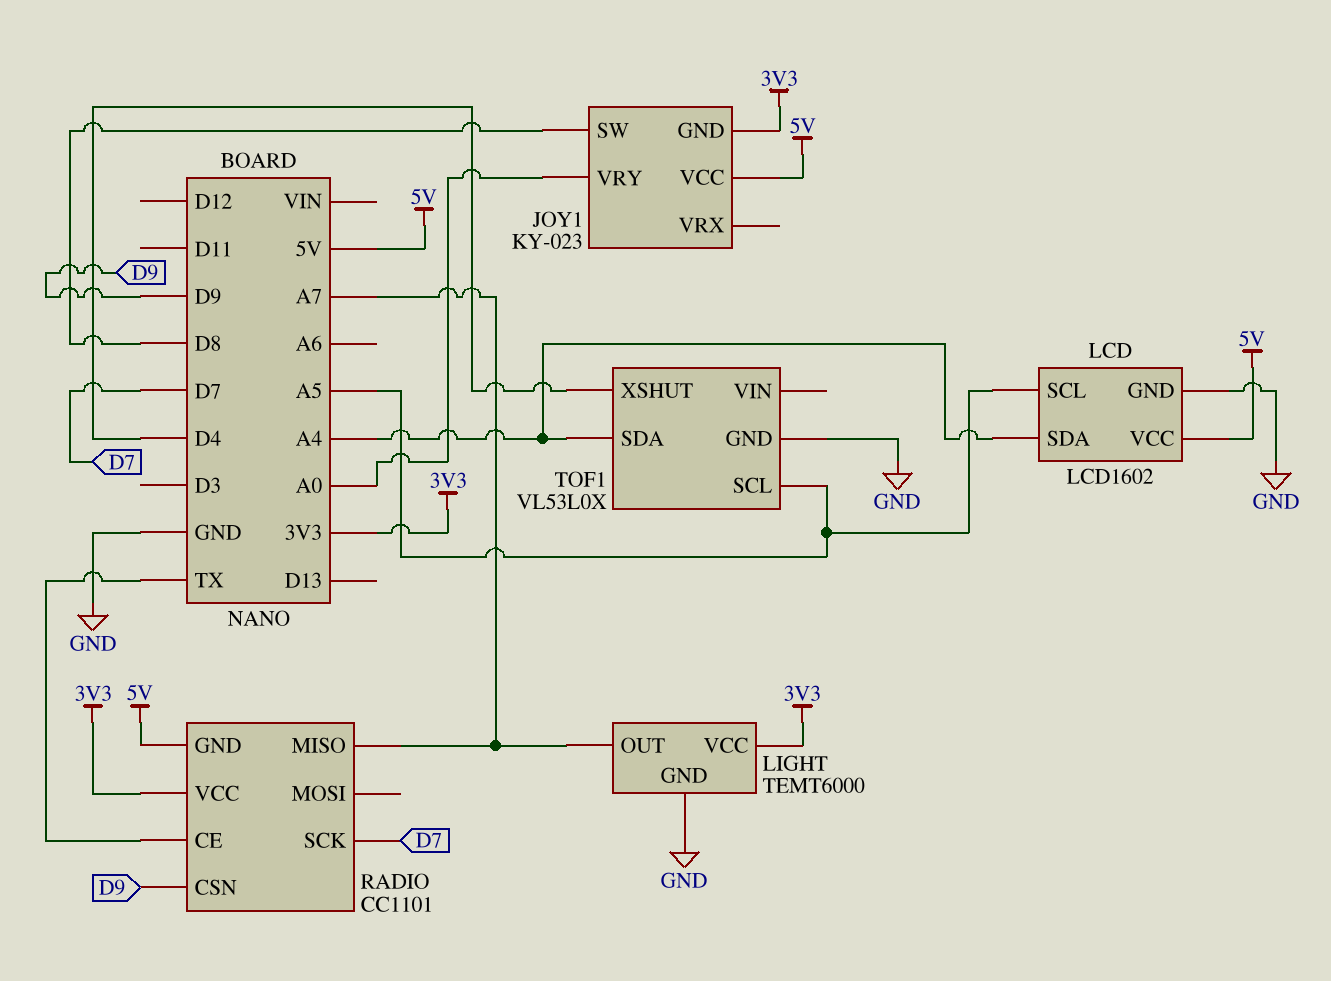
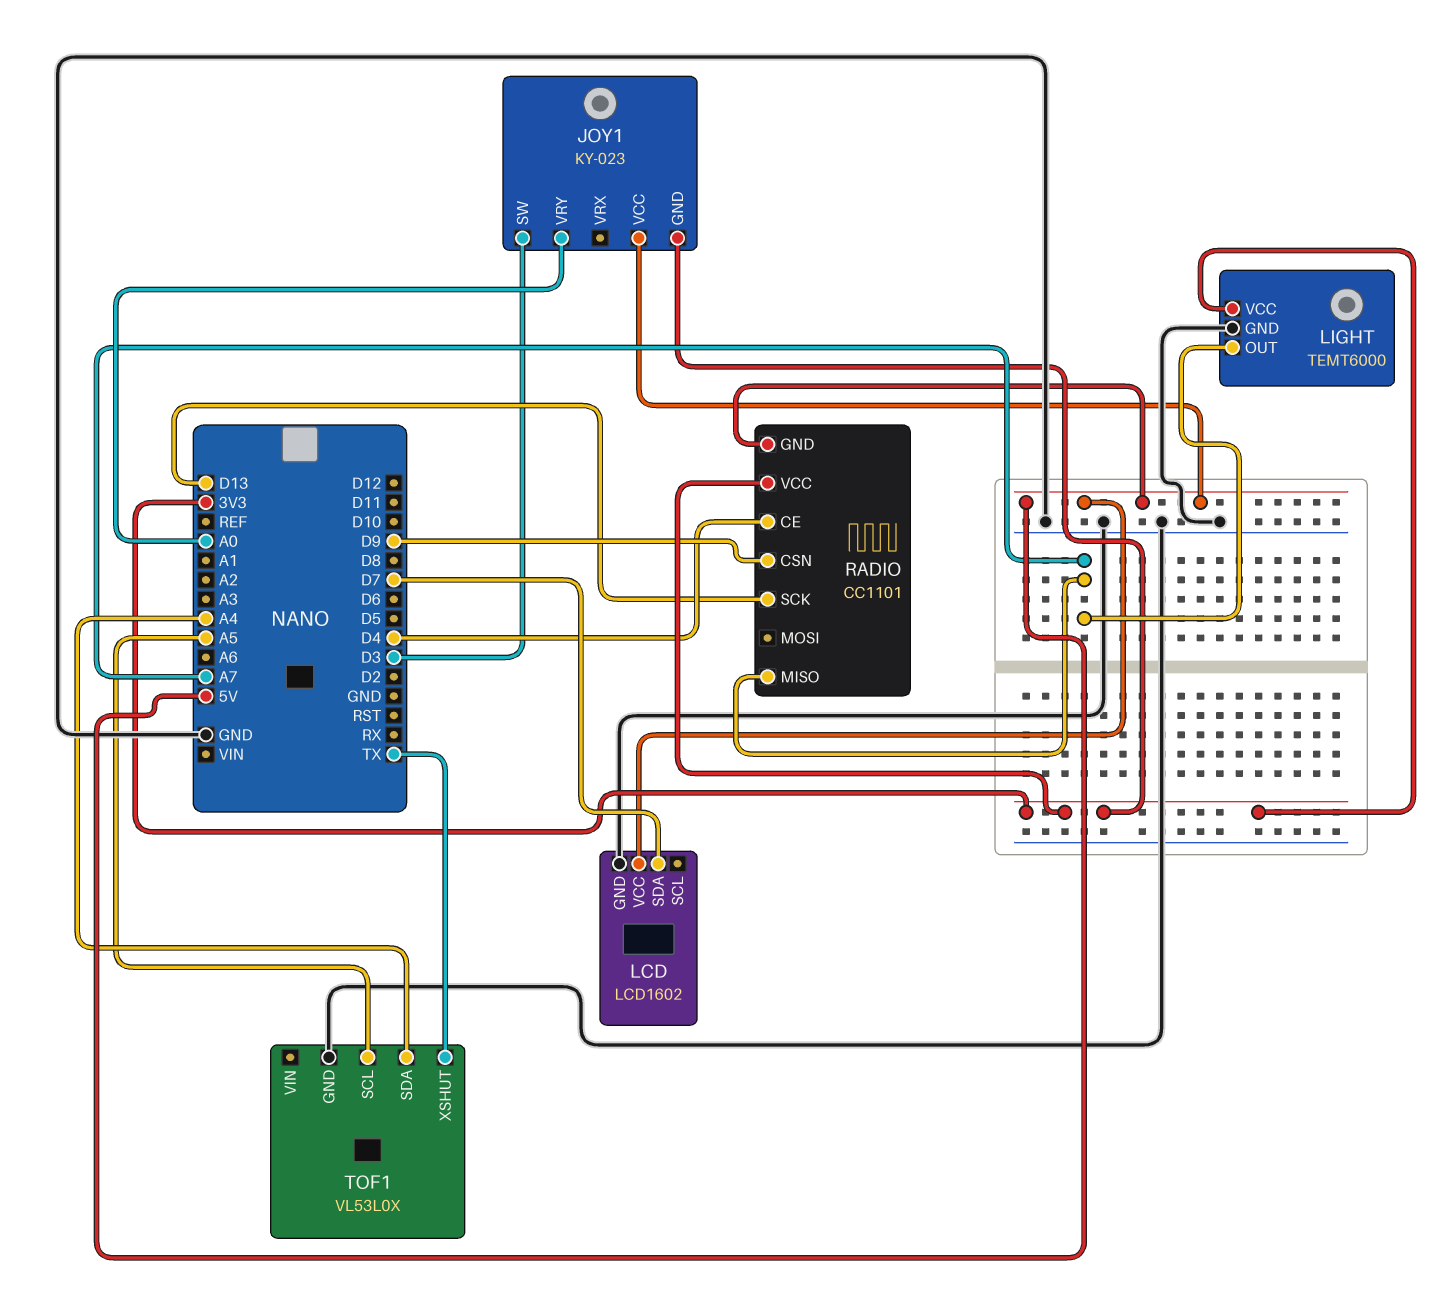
JOY1 pin SW: D8 -> D3
LCD pin SCL: A5 -> none
LCD pin SDA: A4 -> D7
RADIO pin CE: TX -> D4
RADIO pin SCK: D7 -> D13
TOF1 pin XSHUT: D4 -> TX

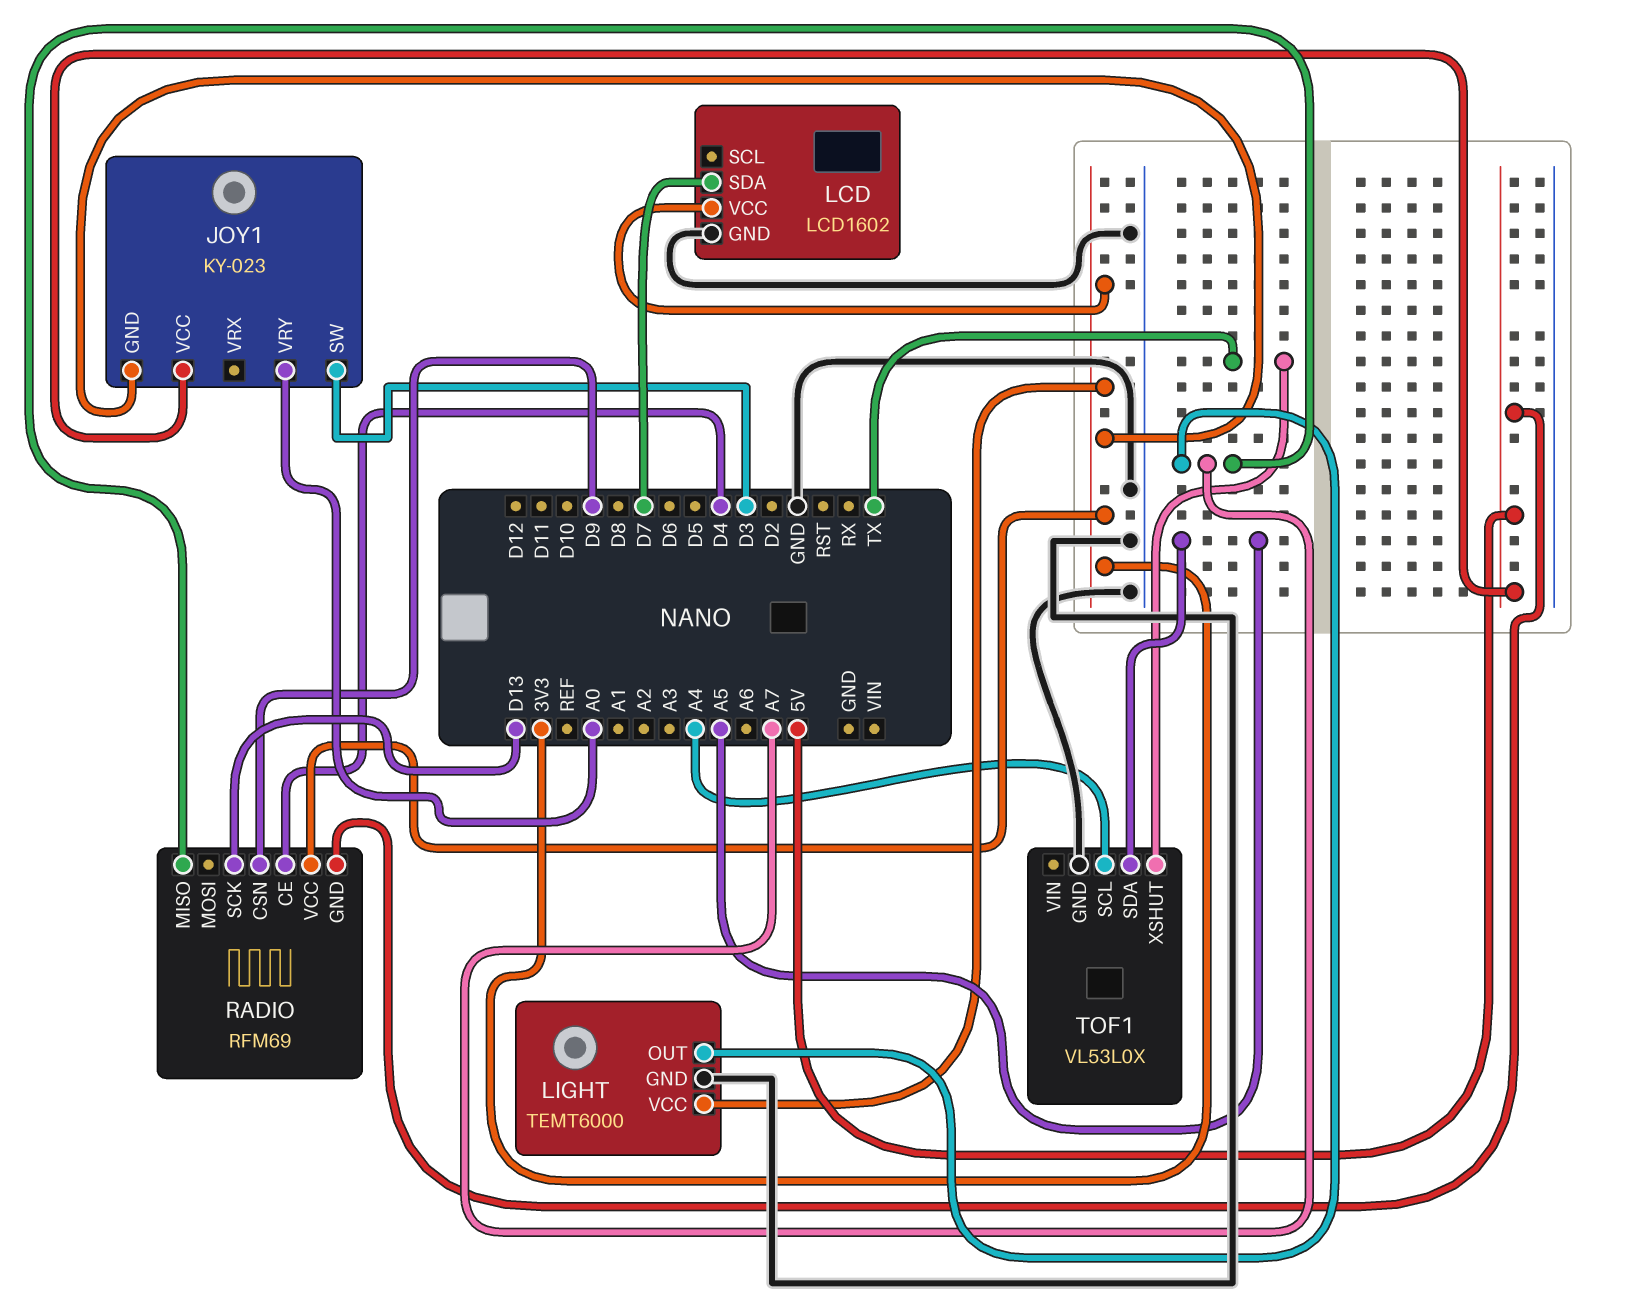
LCD pin VCC: 5V -> 3V3
RADIO: CC1101 -> RFM69
TOF1 pin SCL: A5 -> A4
TOF1 pin SDA: A4 -> A5

